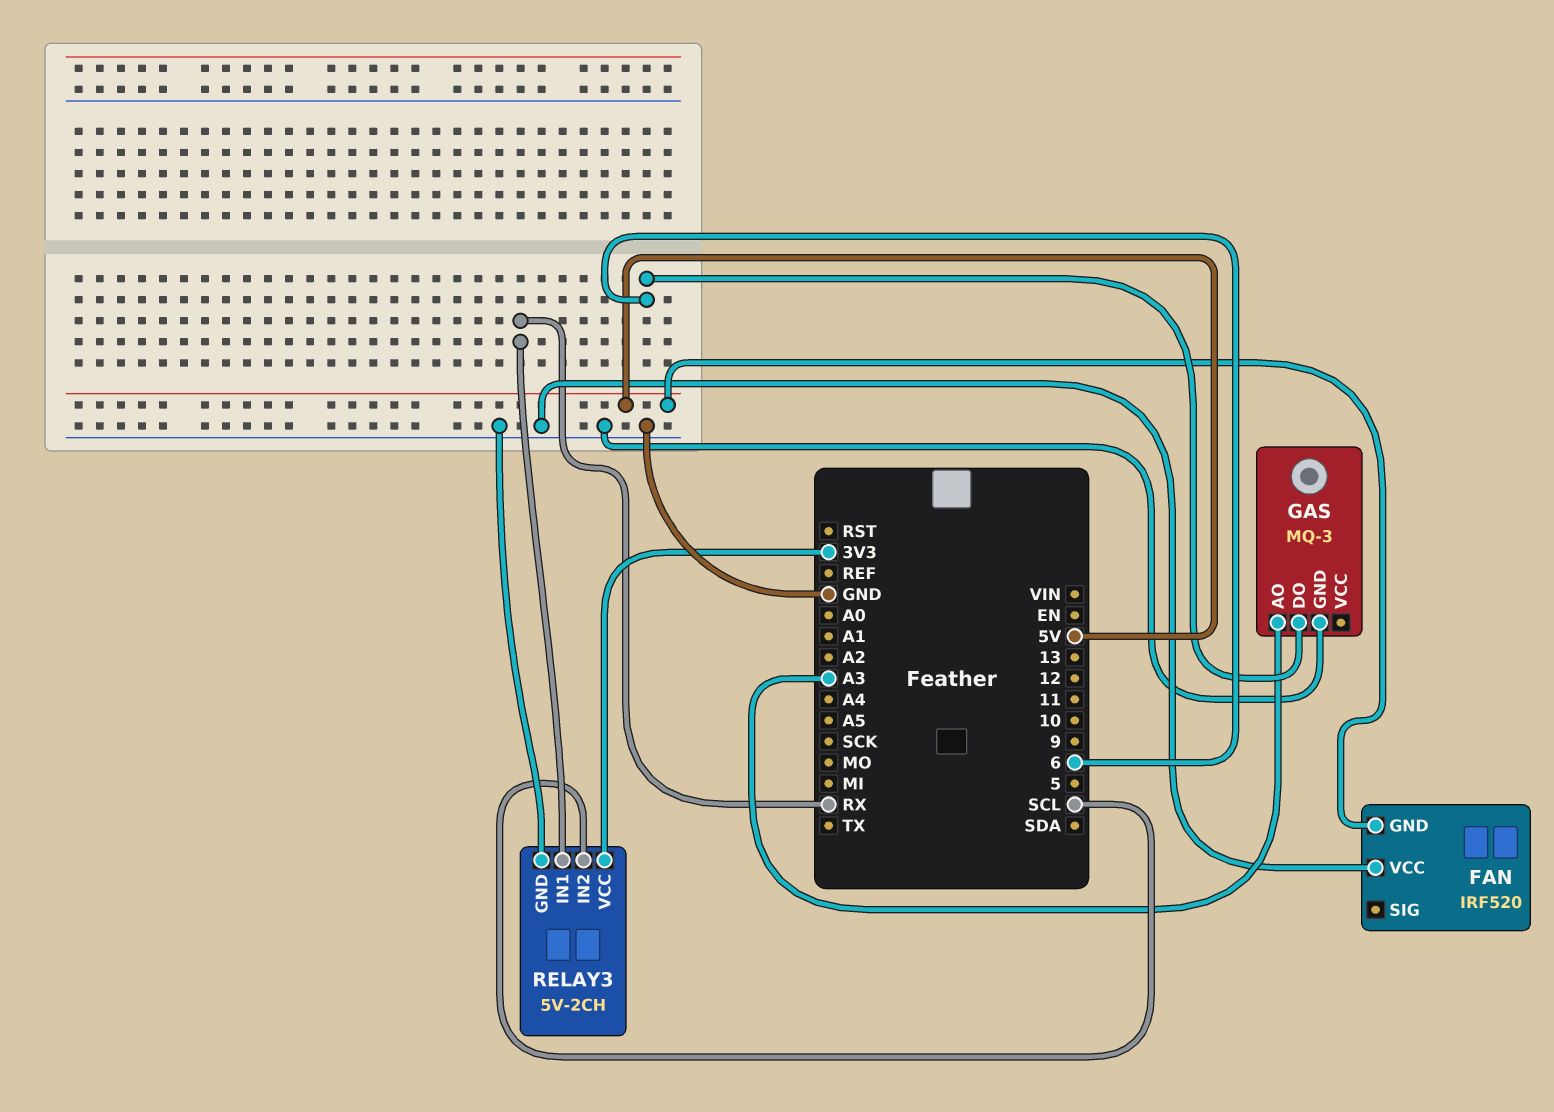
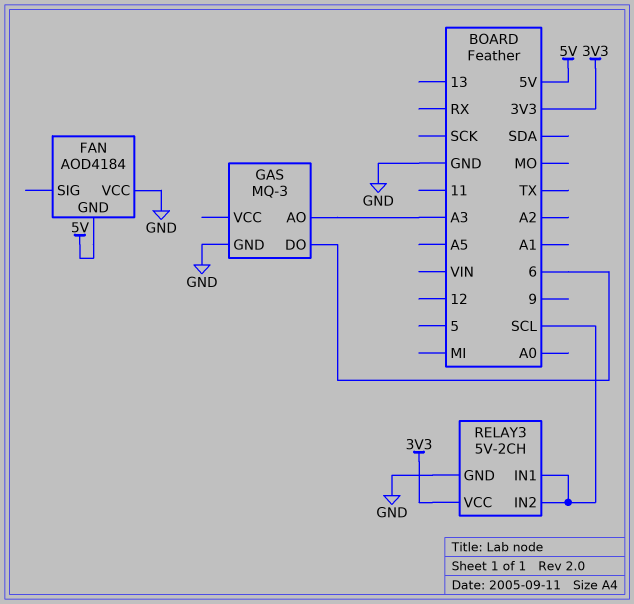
FAN: IRF520 -> AOD4184
RELAY3 pin IN1: RX -> SCL

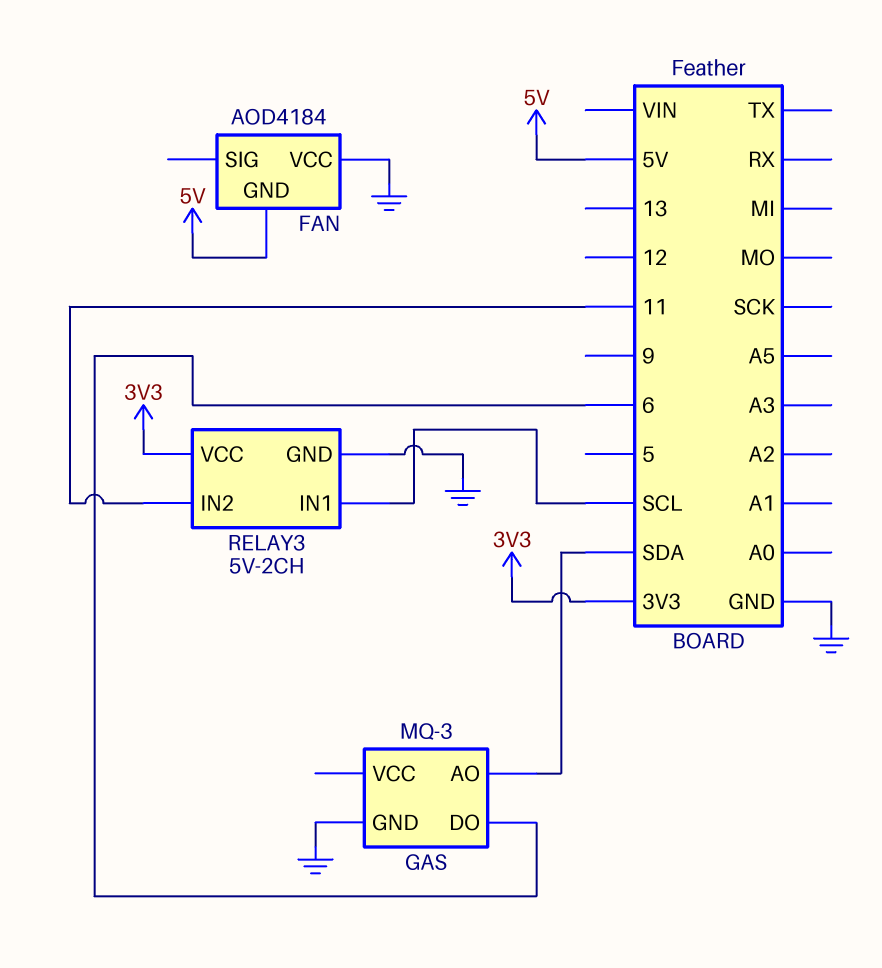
GAS pin AO: A3 -> SDA
RELAY3 pin IN2: SCL -> 11

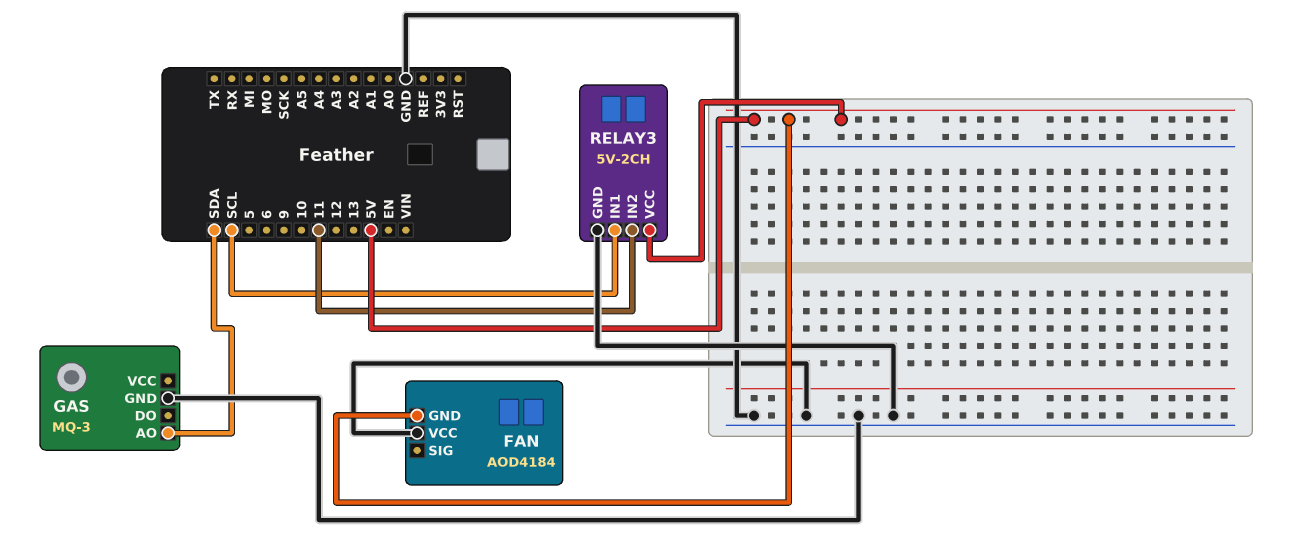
GAS pin DO: 6 -> none
RELAY3 pin VCC: 3V3 -> 5V

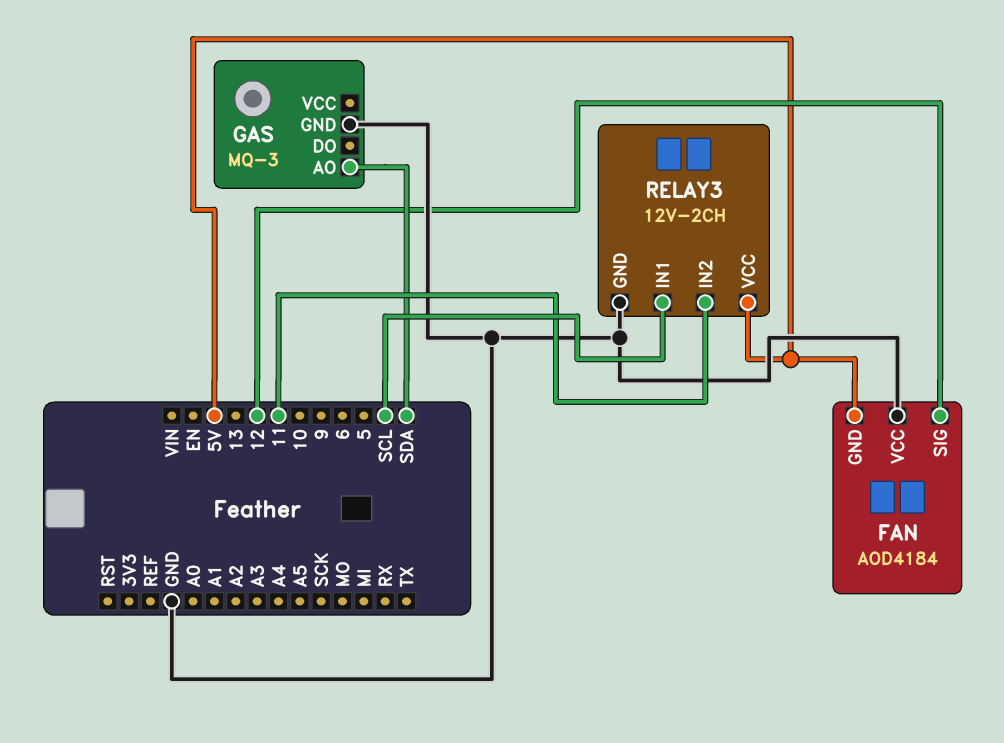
FAN pin SIG: none -> 12
RELAY3: 5V-2CH -> 12V-2CH

